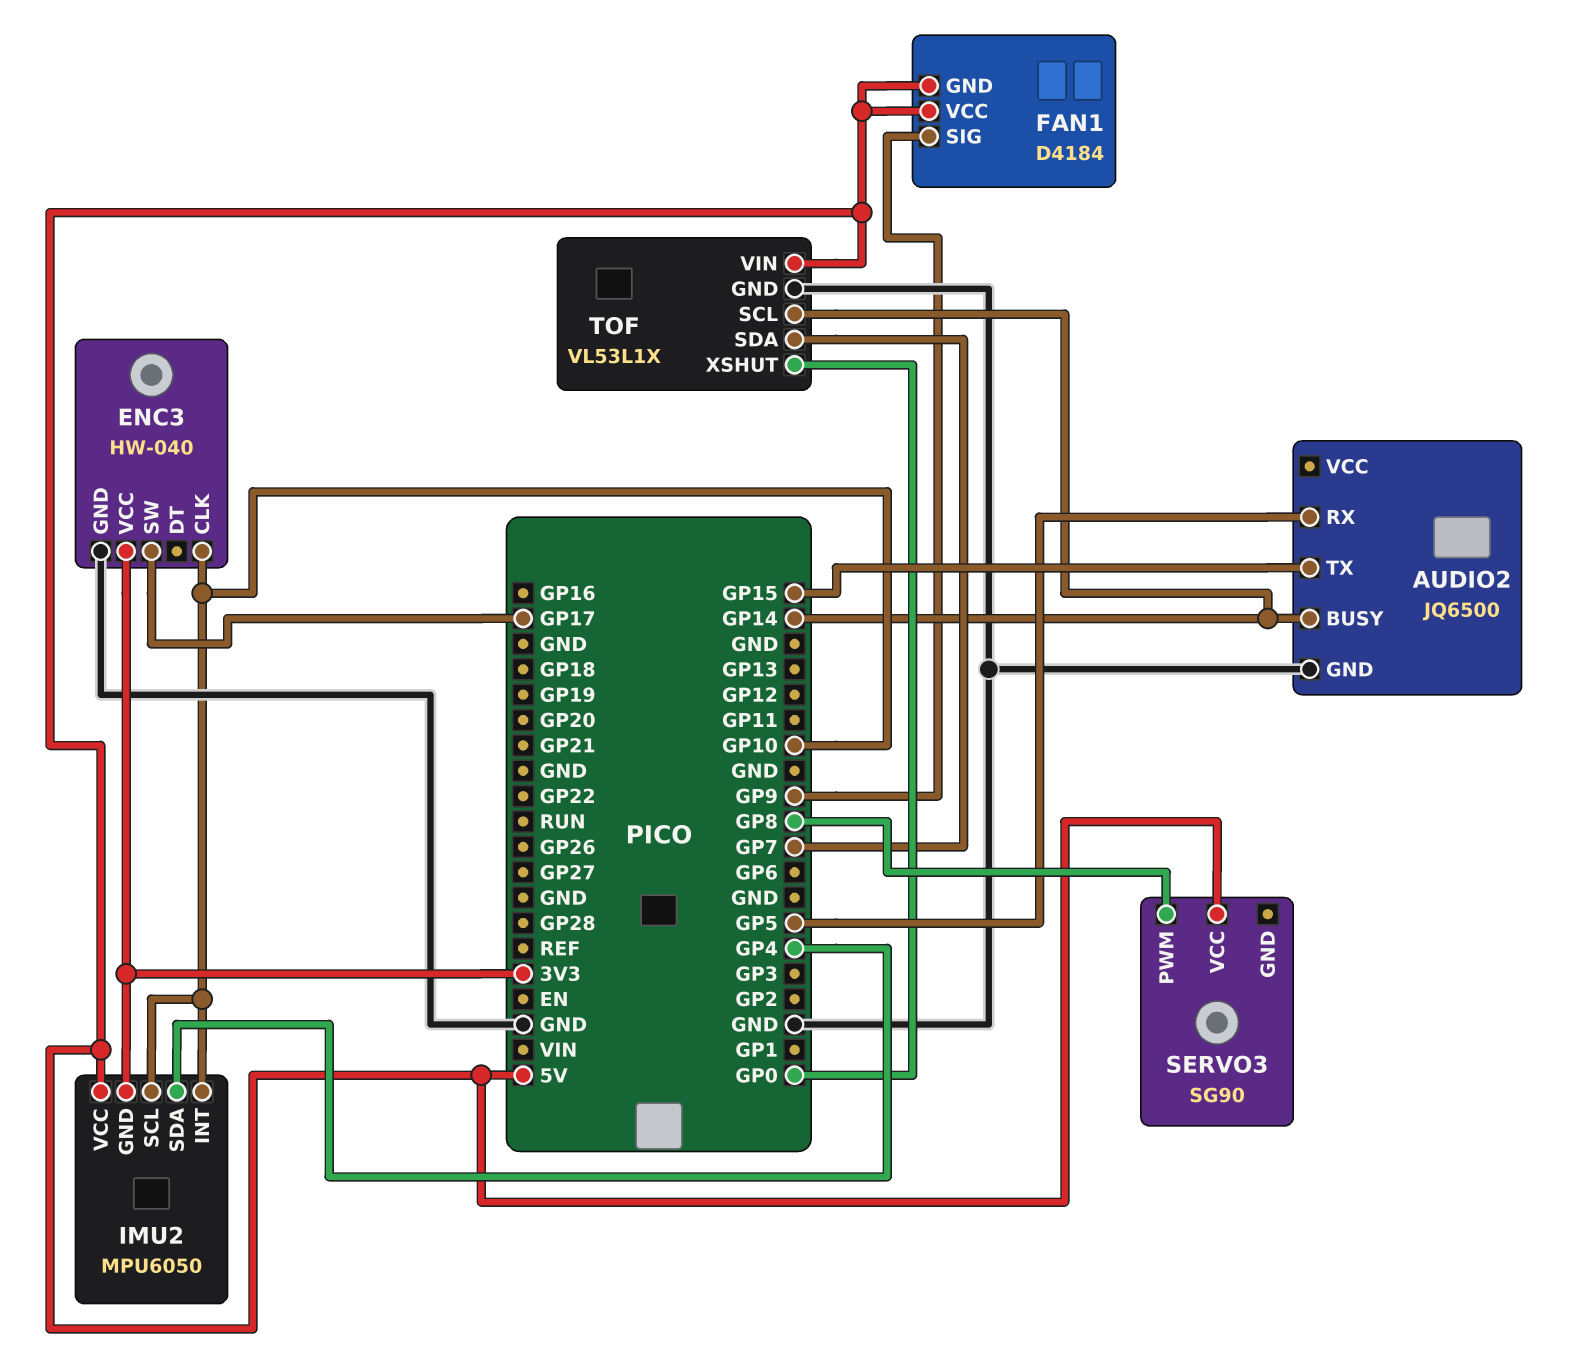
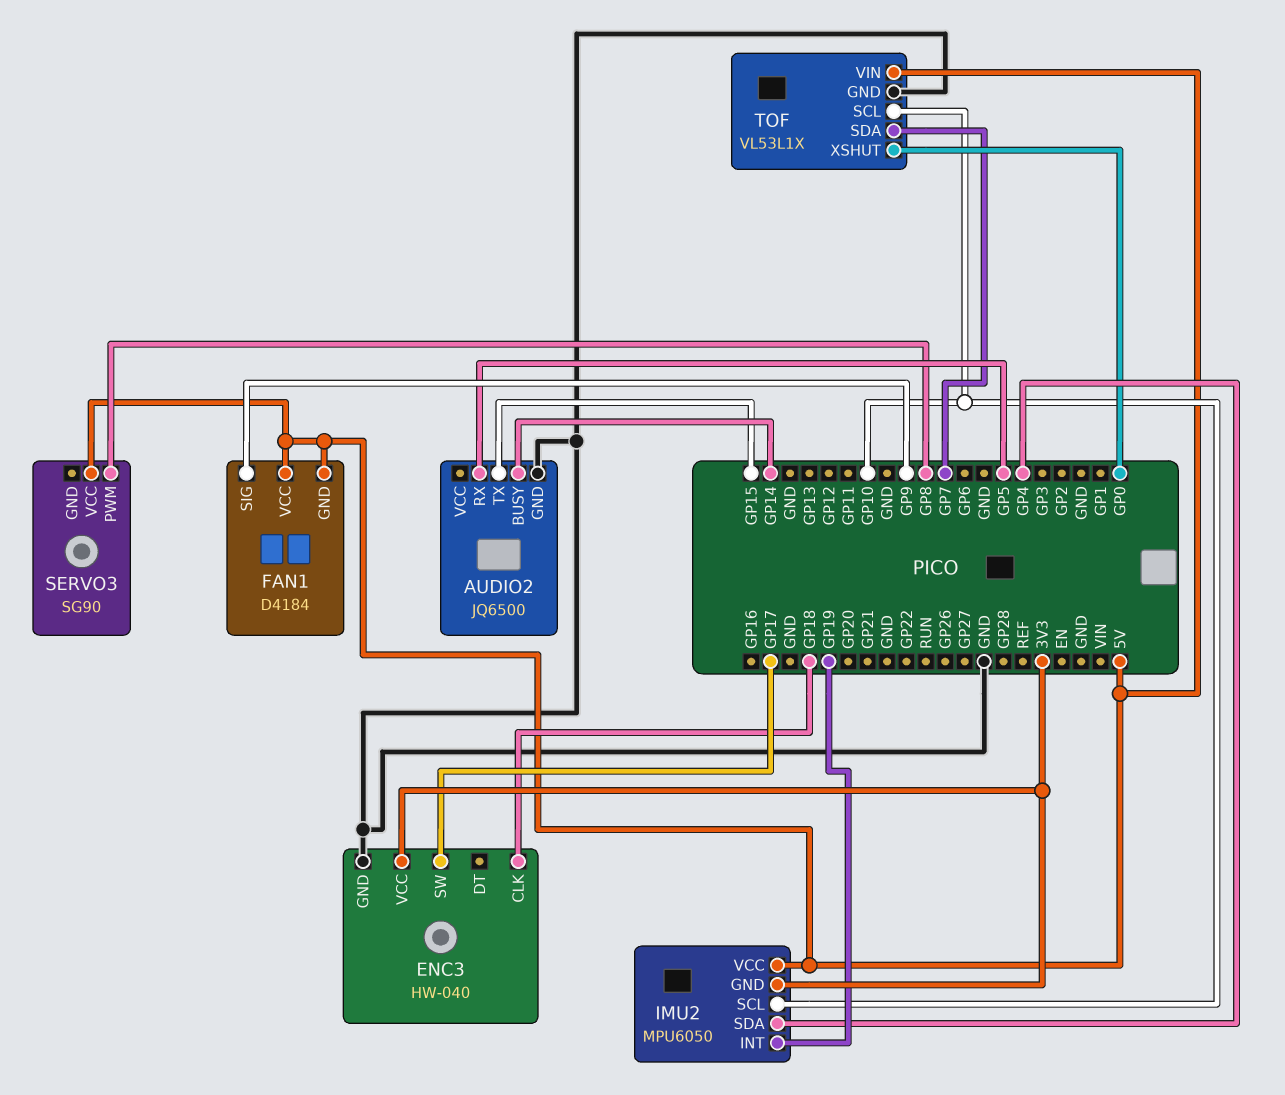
ENC3 pin CLK: GP10 -> GP18
IMU2 pin INT: GP10 -> GP19
TOF pin SCL: GP14 -> GP10

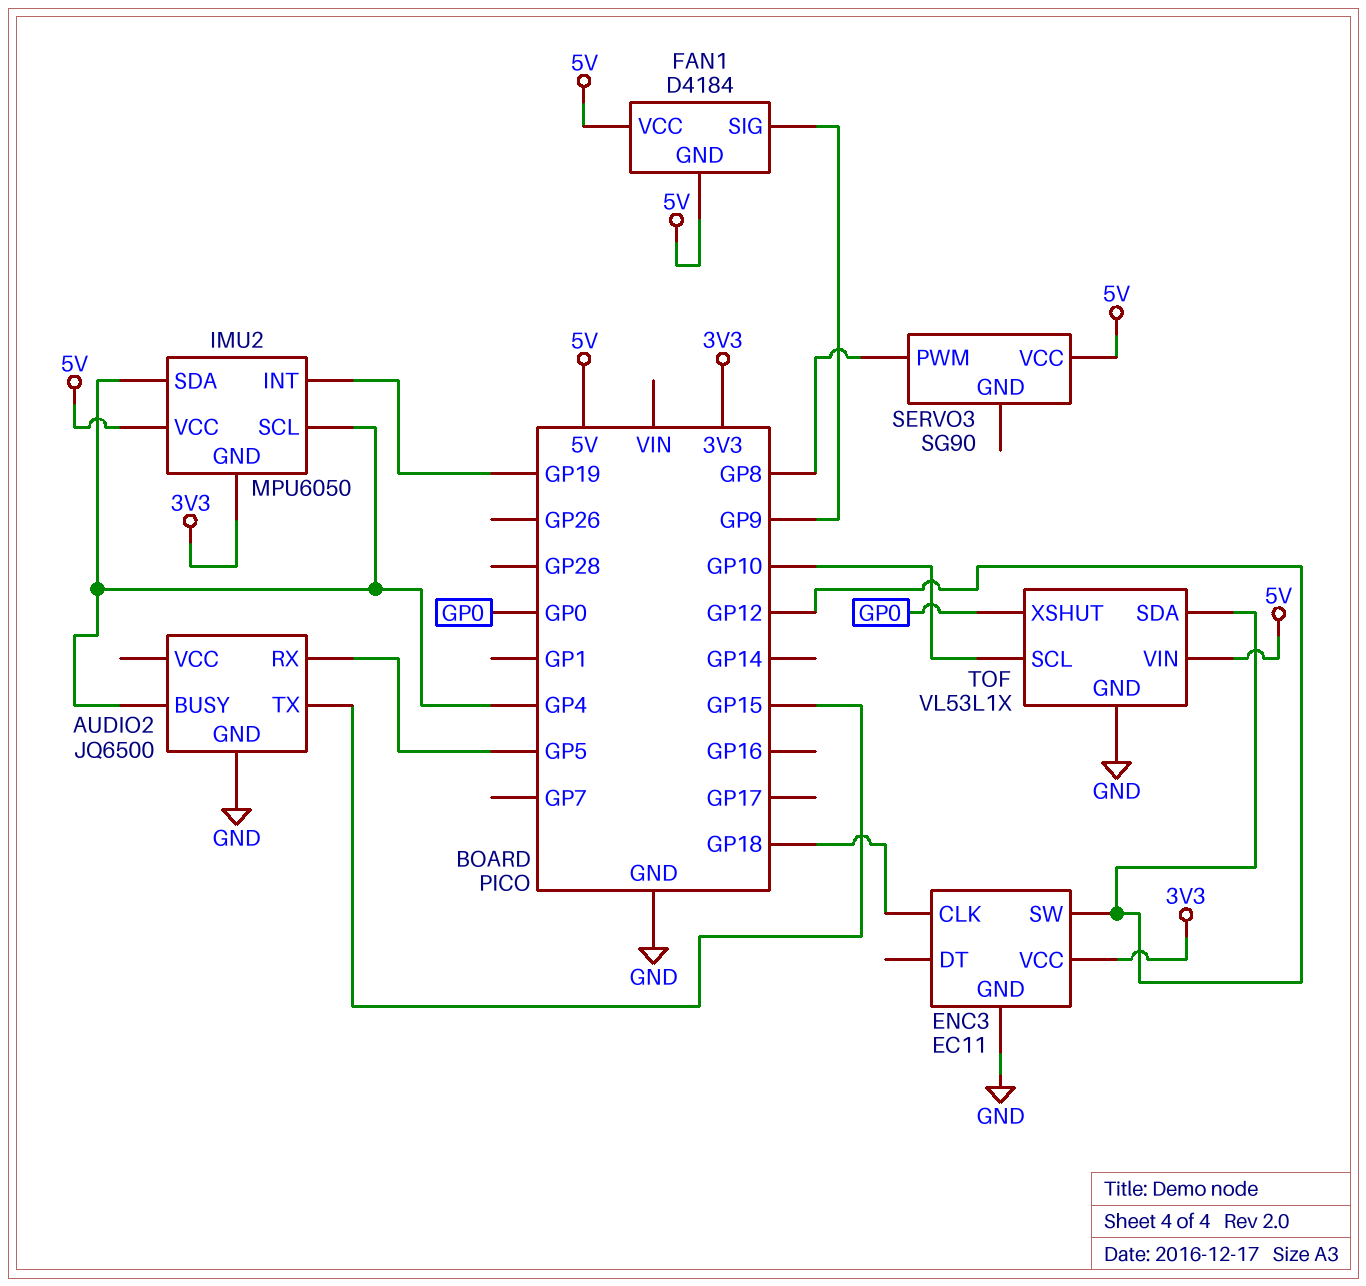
AUDIO2 pin BUSY: GP14 -> GP4
ENC3: HW-040 -> EC11
ENC3 pin SW: GP17 -> GP12
IMU2 pin SCL: GP10 -> GP4
TOF pin SDA: GP7 -> GP12

